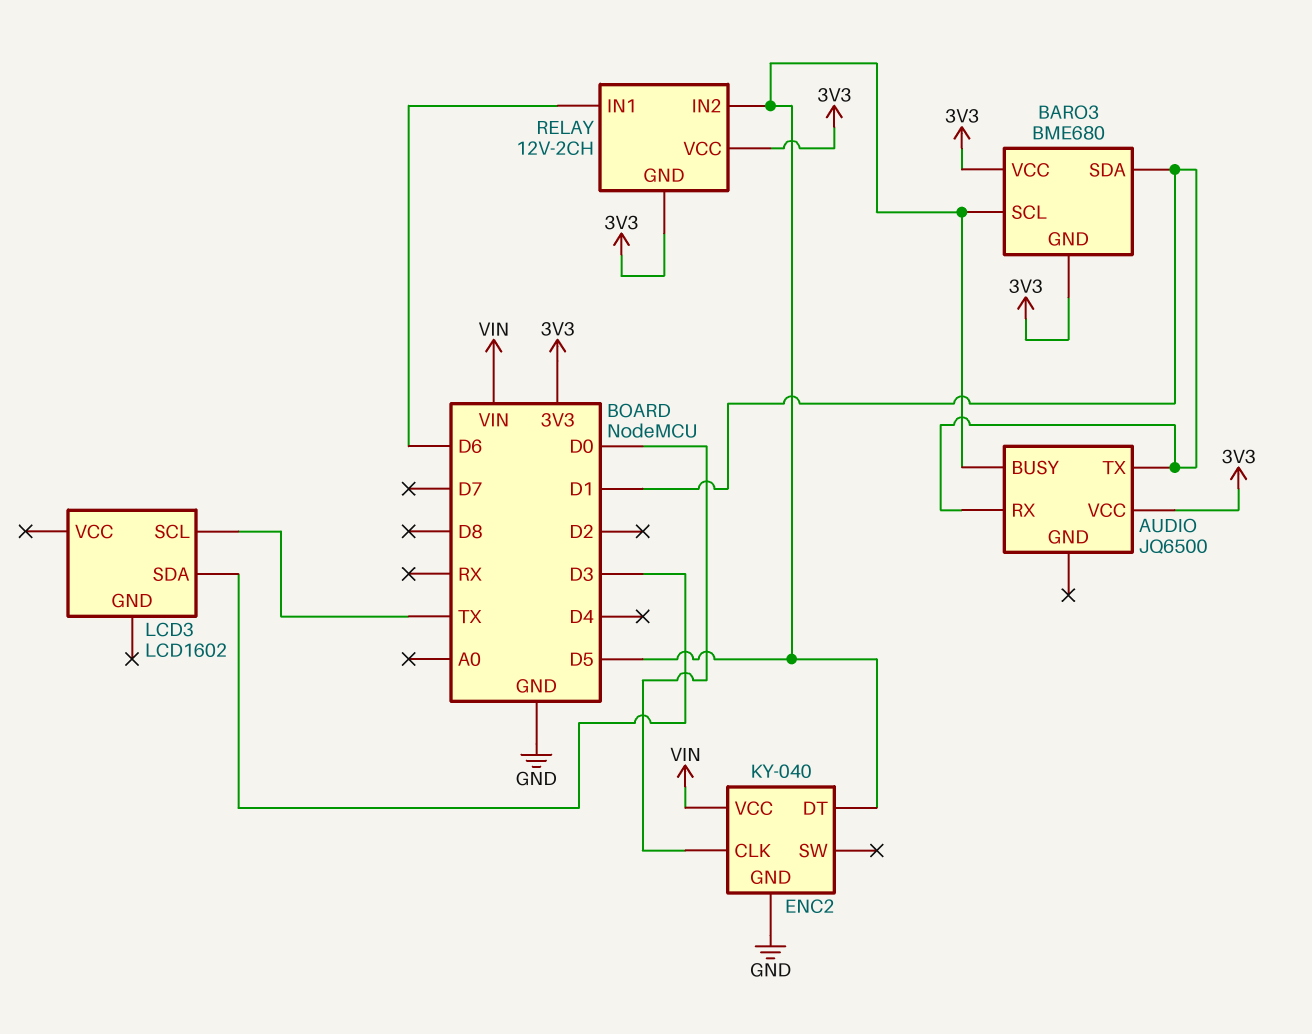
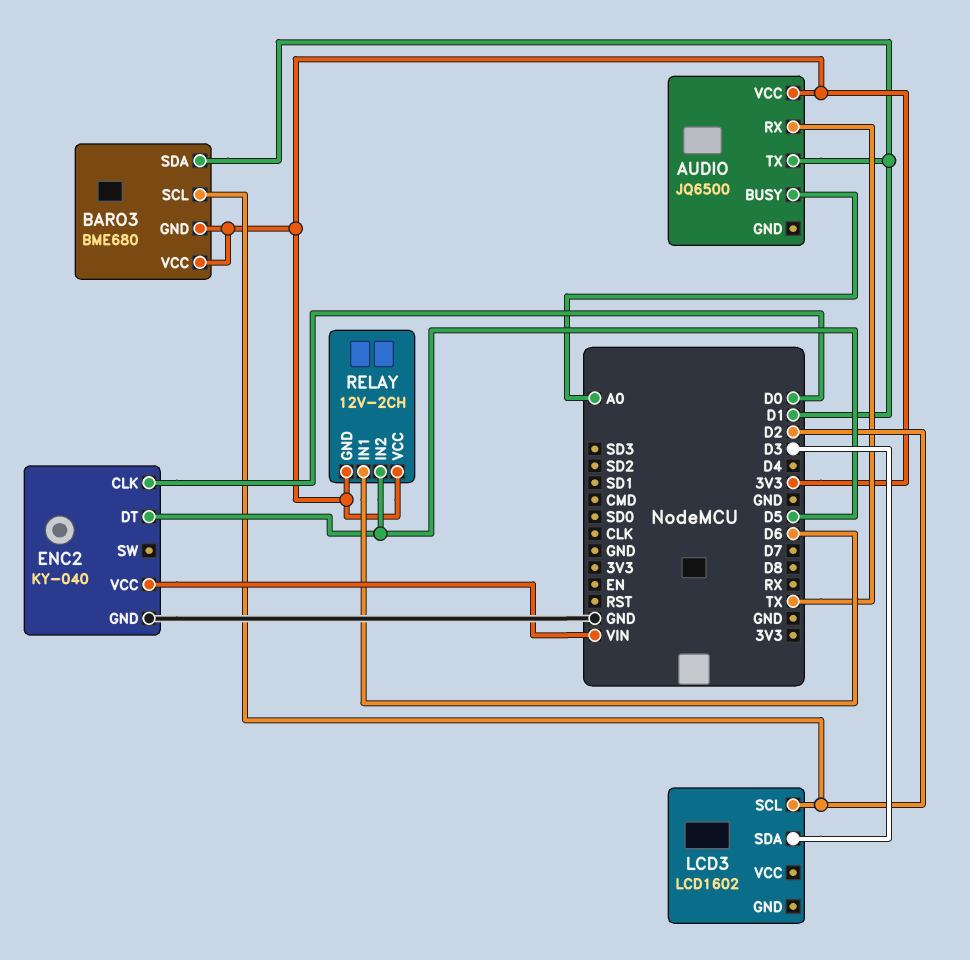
AUDIO pin BUSY: D5 -> A0
AUDIO pin RX: D1 -> TX
BARO3 pin SCL: D5 -> D2
LCD3 pin SCL: TX -> D2

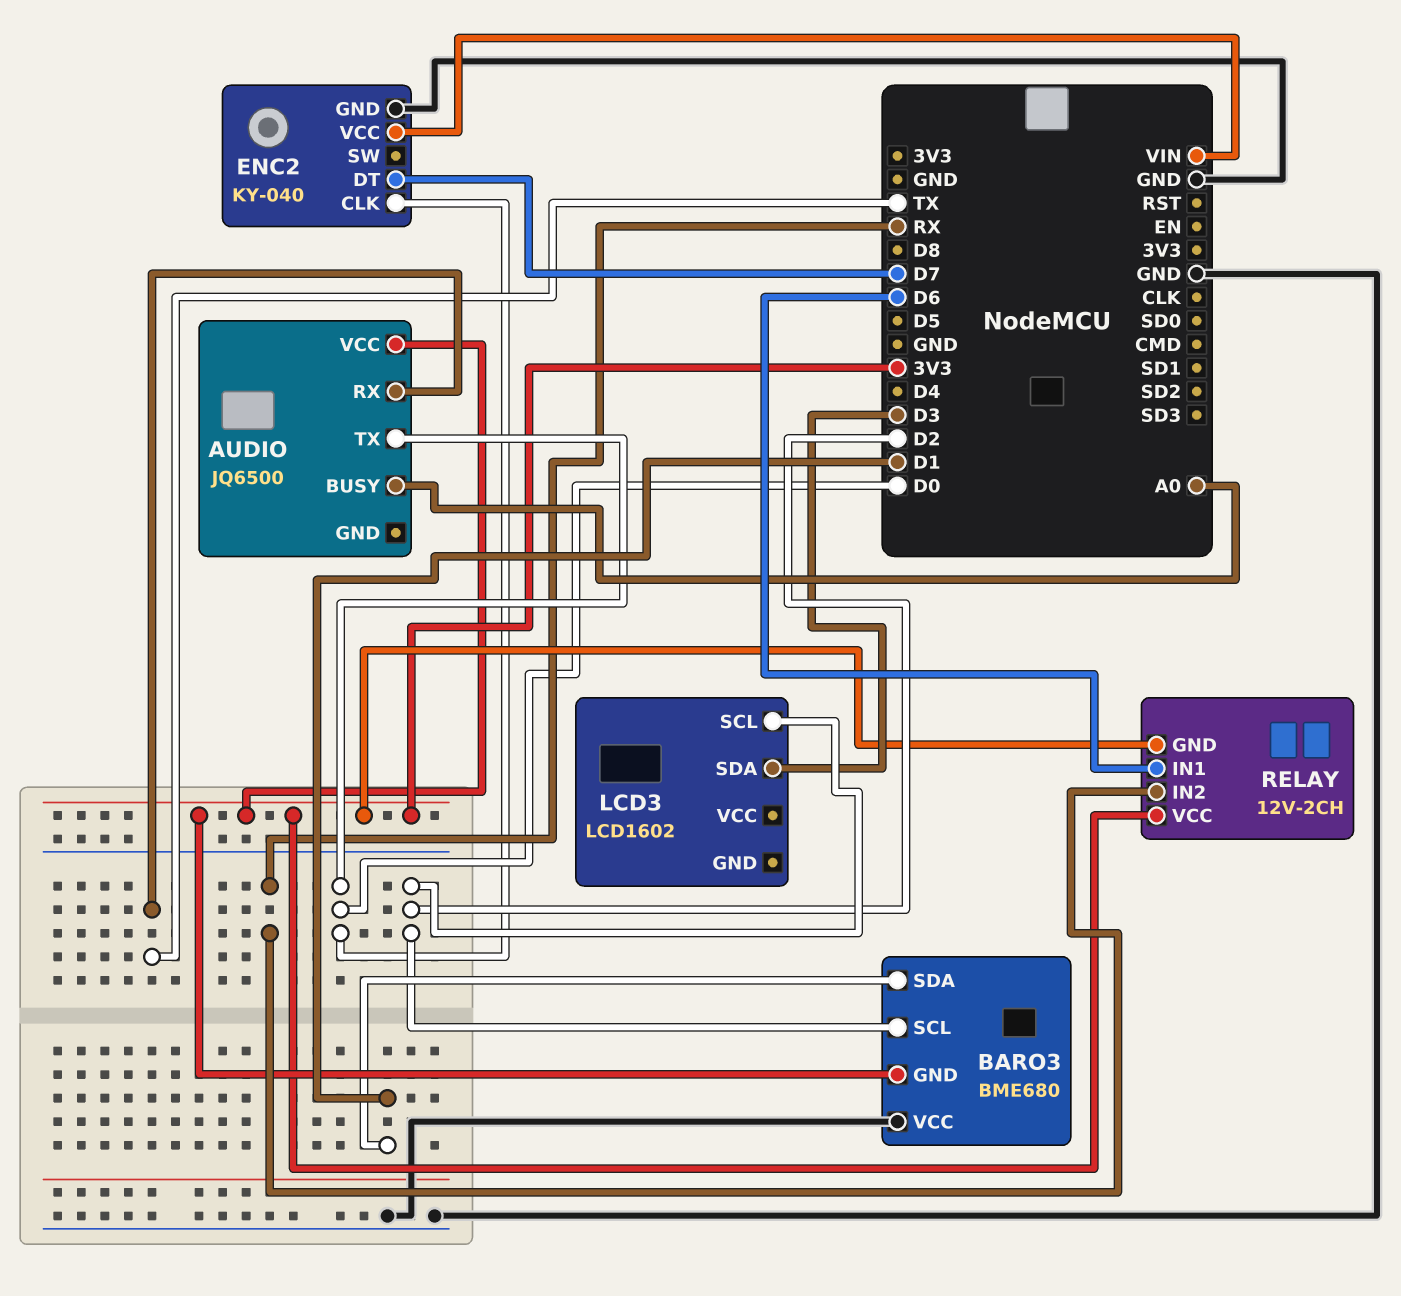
AUDIO pin TX: D1 -> D0
BARO3 pin VCC: 3V3 -> GND
ENC2 pin DT: D5 -> D7
RELAY pin IN2: D5 -> RX

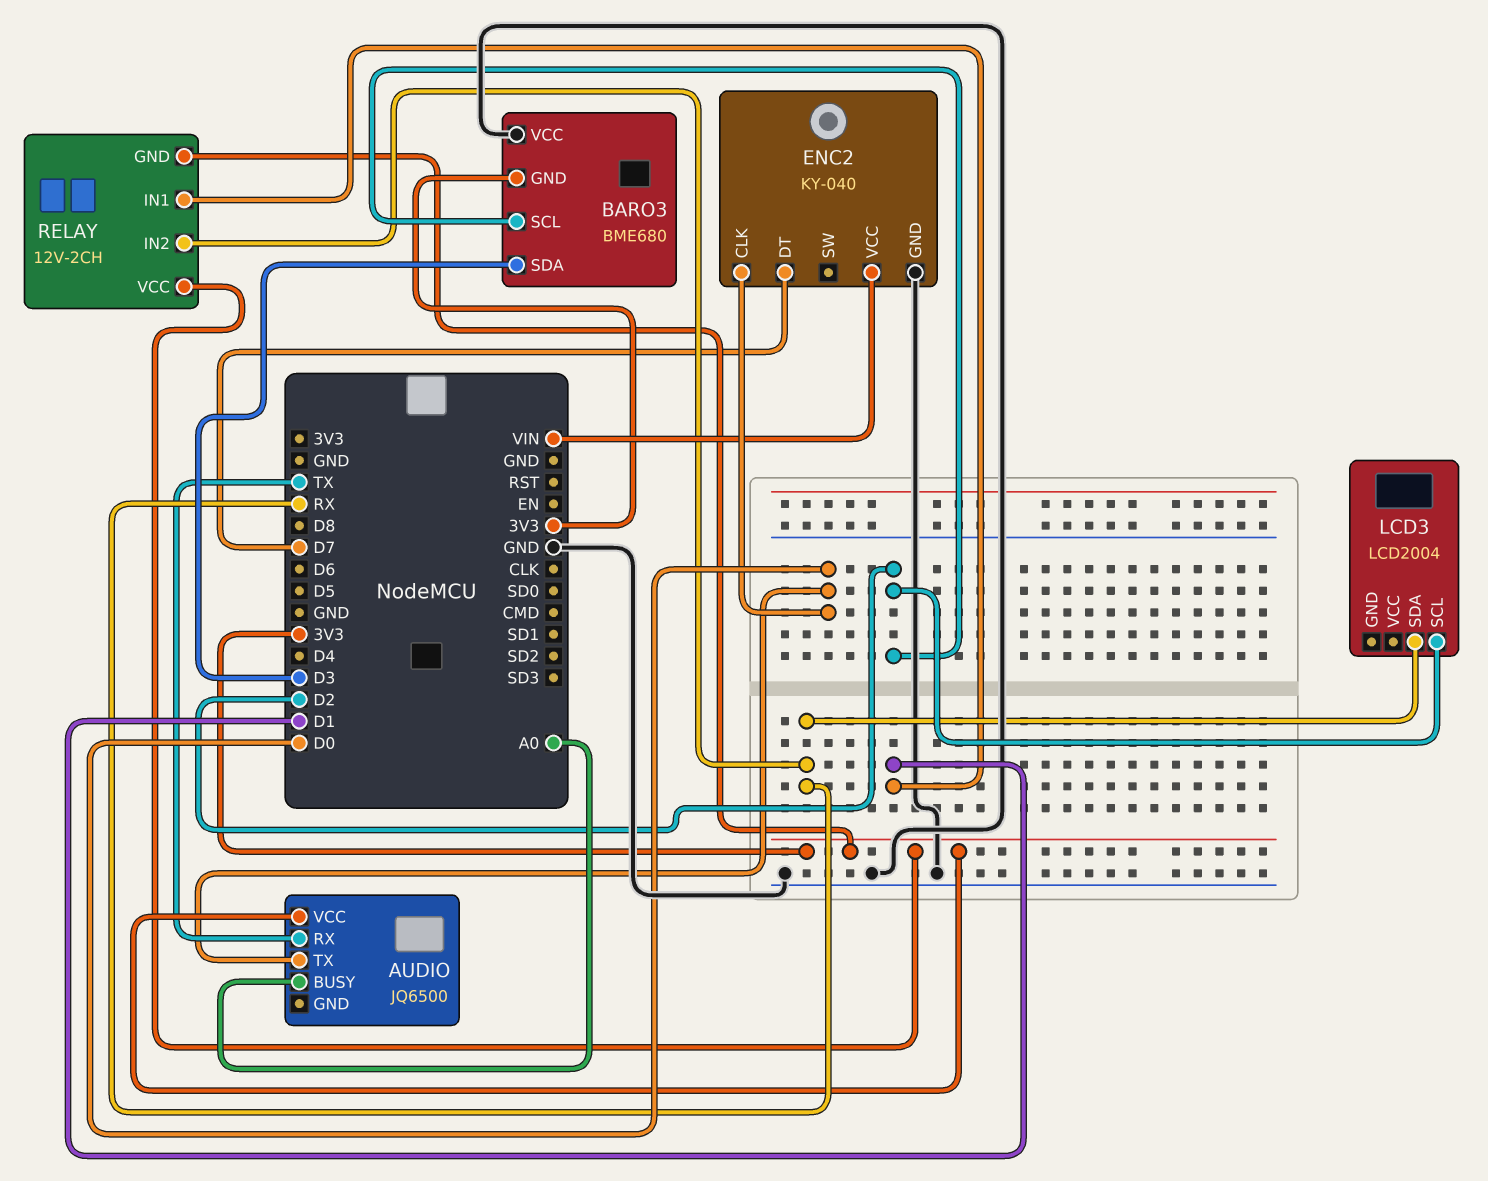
BARO3 pin SDA: D1 -> D3
LCD3: LCD1602 -> LCD2004
LCD3 pin SDA: D3 -> RX
RELAY pin IN1: D6 -> D1

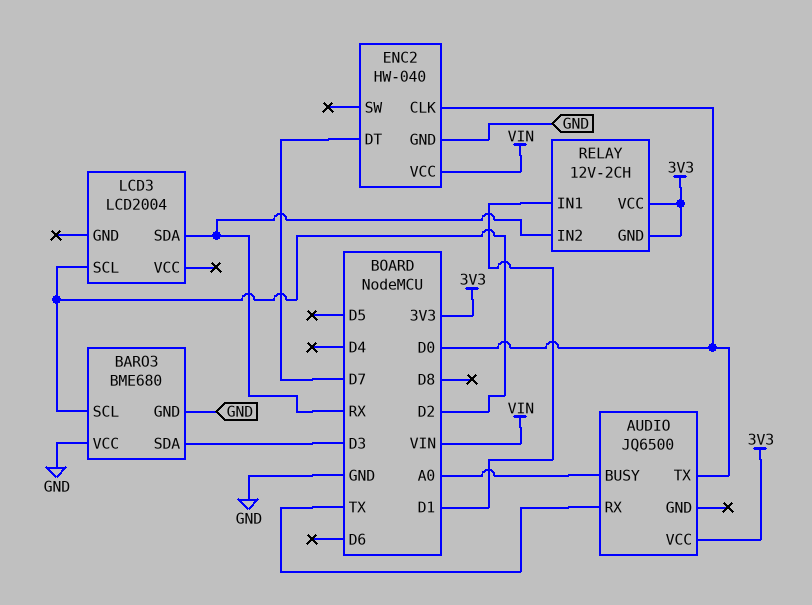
BARO3 pin GND: 3V3 -> GND
ENC2: KY-040 -> HW-040

